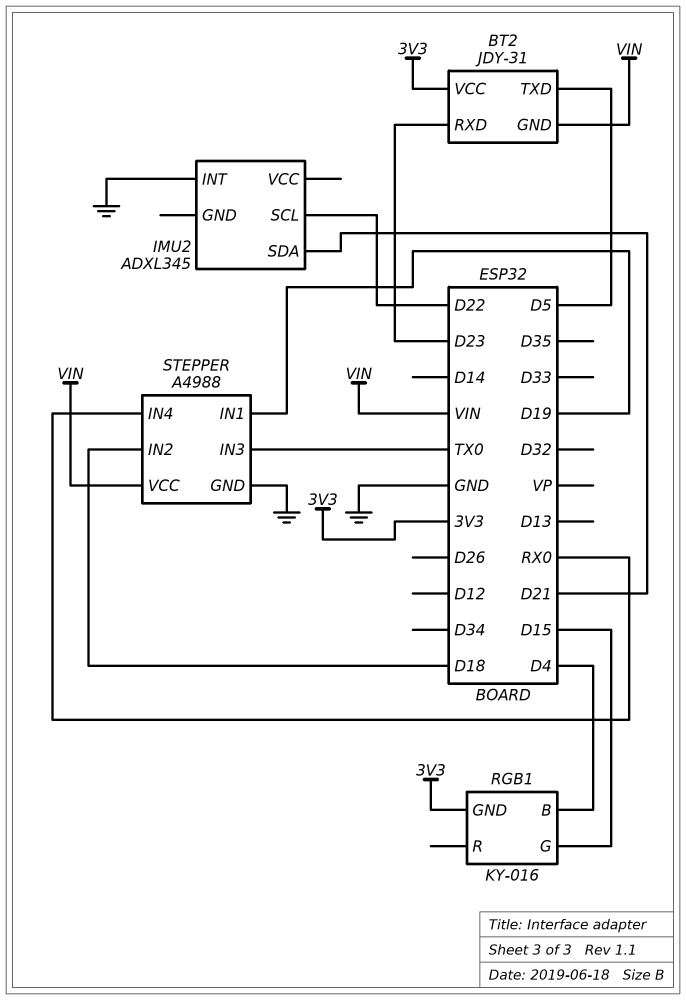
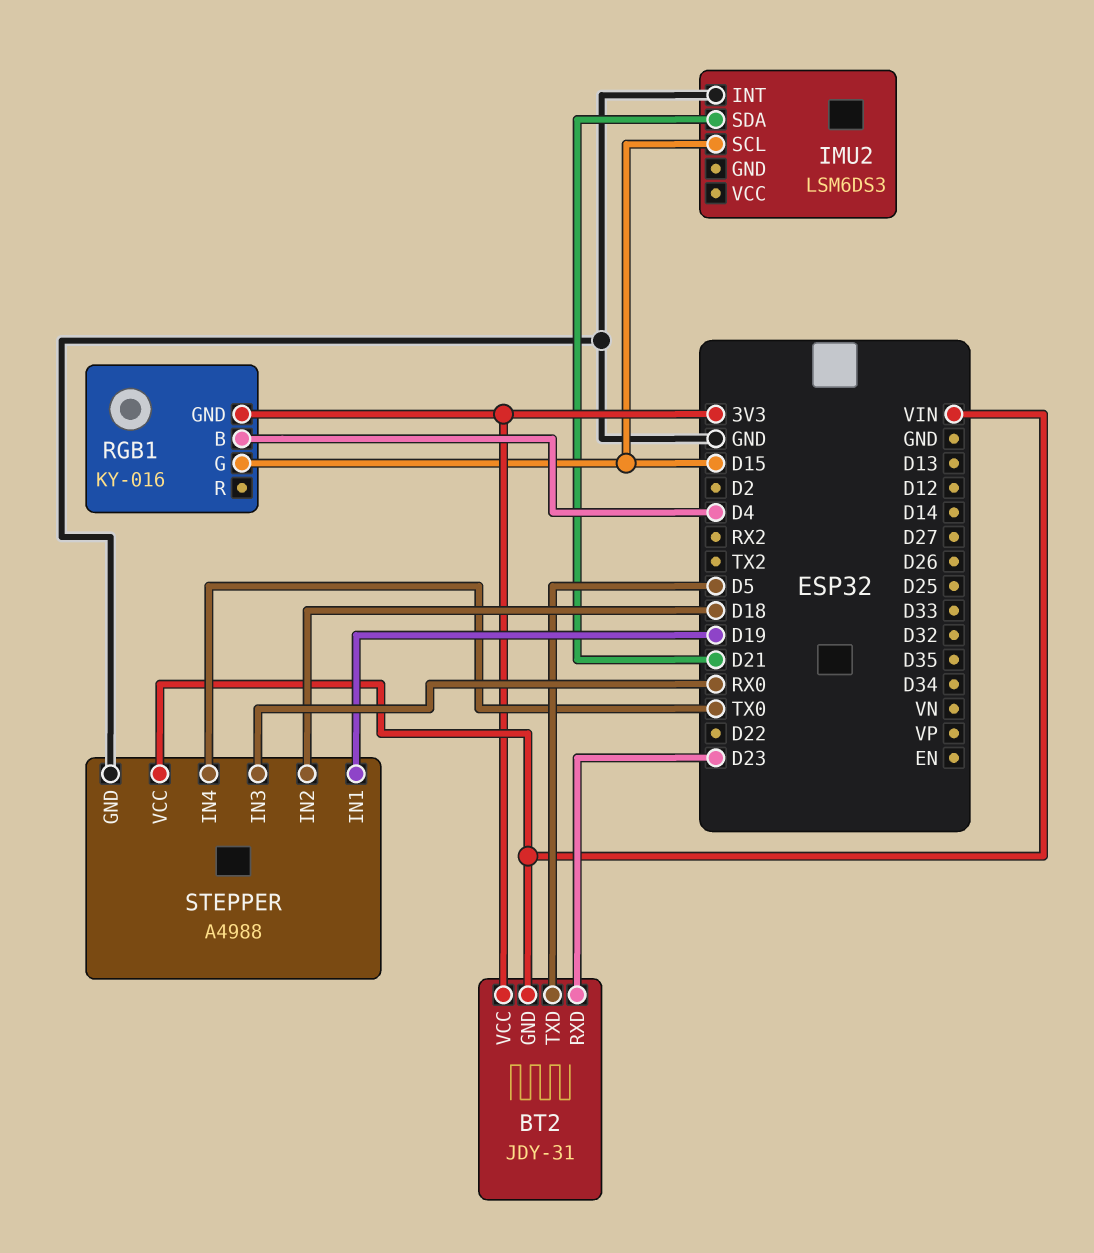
IMU2: ADXL345 -> LSM6DS3
IMU2 pin SCL: D22 -> D15
STEPPER pin IN3: TX0 -> RX0
STEPPER pin IN4: RX0 -> TX0

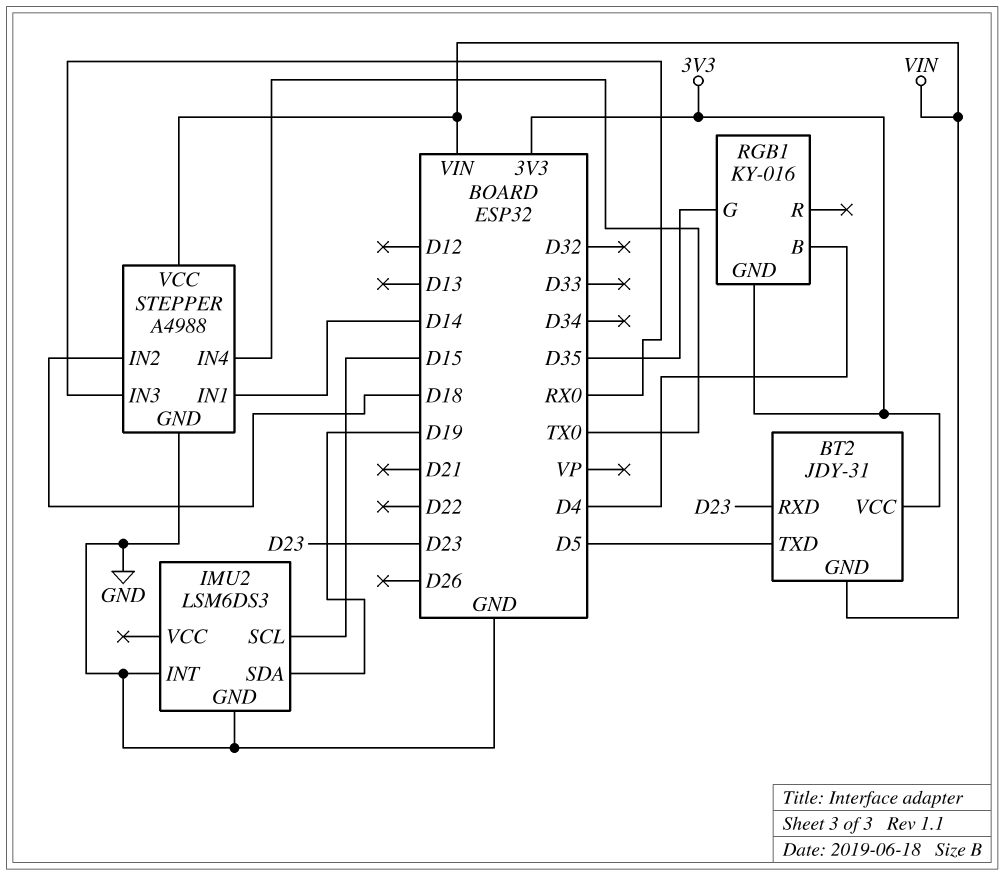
IMU2 pin GND: none -> GND
IMU2 pin SDA: D21 -> D19
RGB1 pin G: D15 -> D35
STEPPER pin IN1: D19 -> D14

